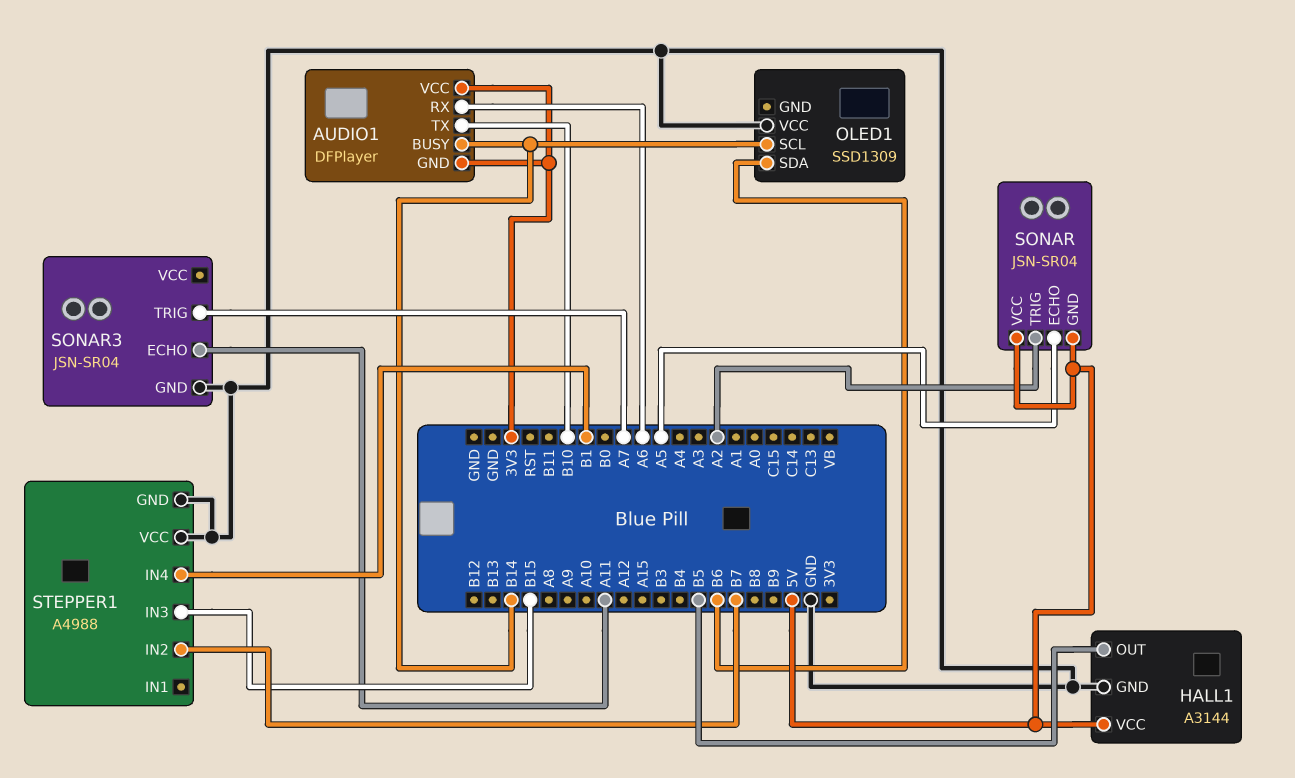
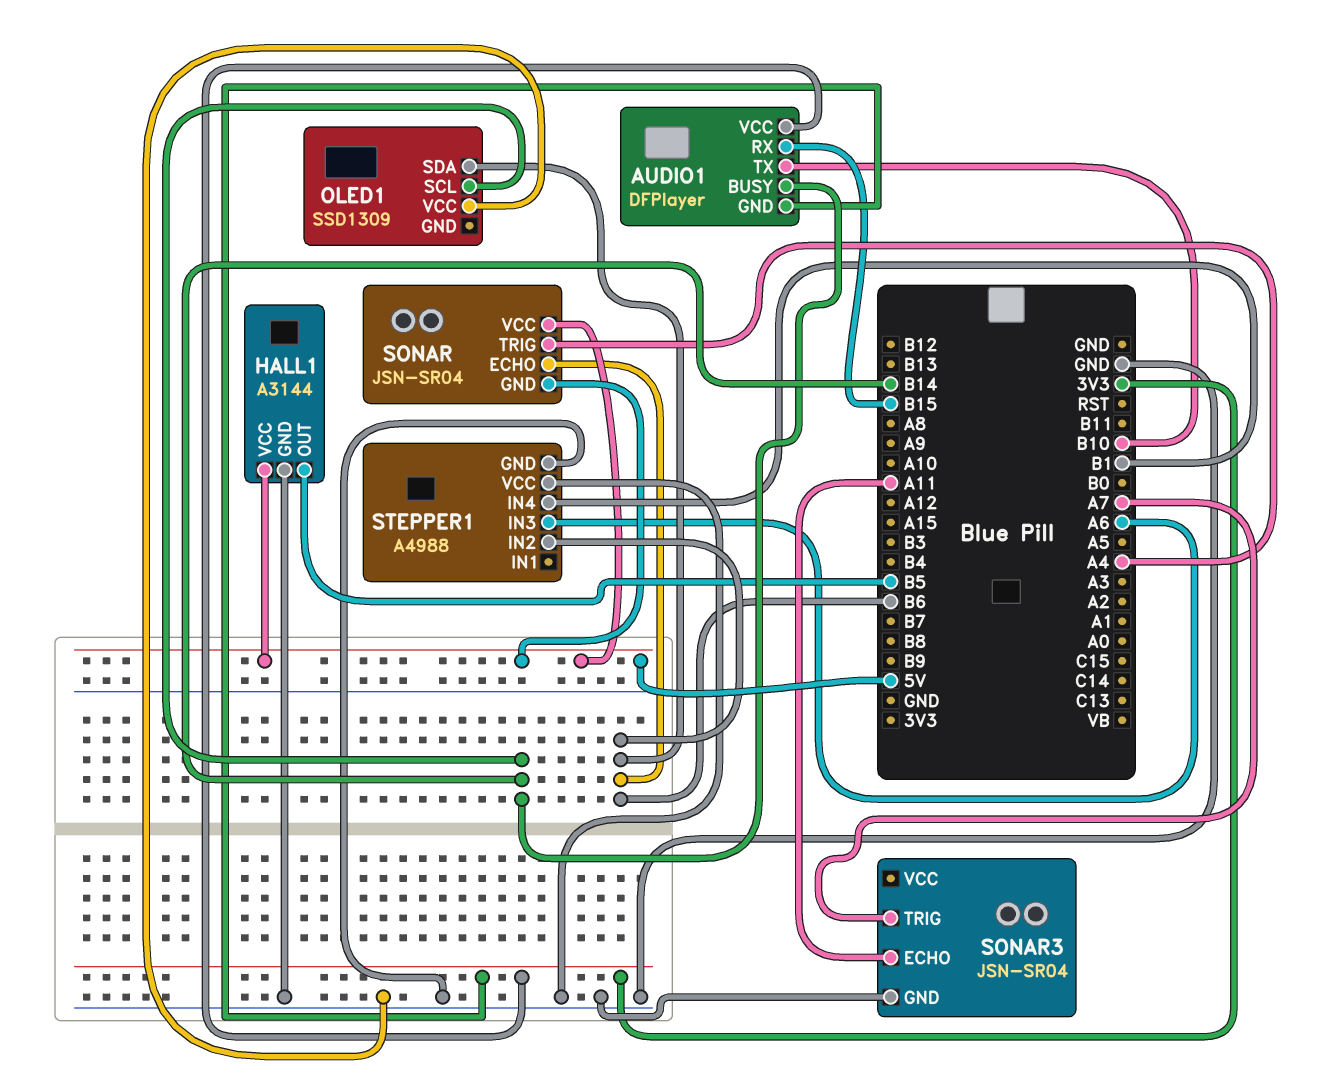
AUDIO1 pin RX: A6 -> B15
SONAR pin ECHO: A5 -> B6
SONAR pin TRIG: A2 -> A4
STEPPER1 pin IN2: B7 -> B6
STEPPER1 pin IN3: B15 -> A6

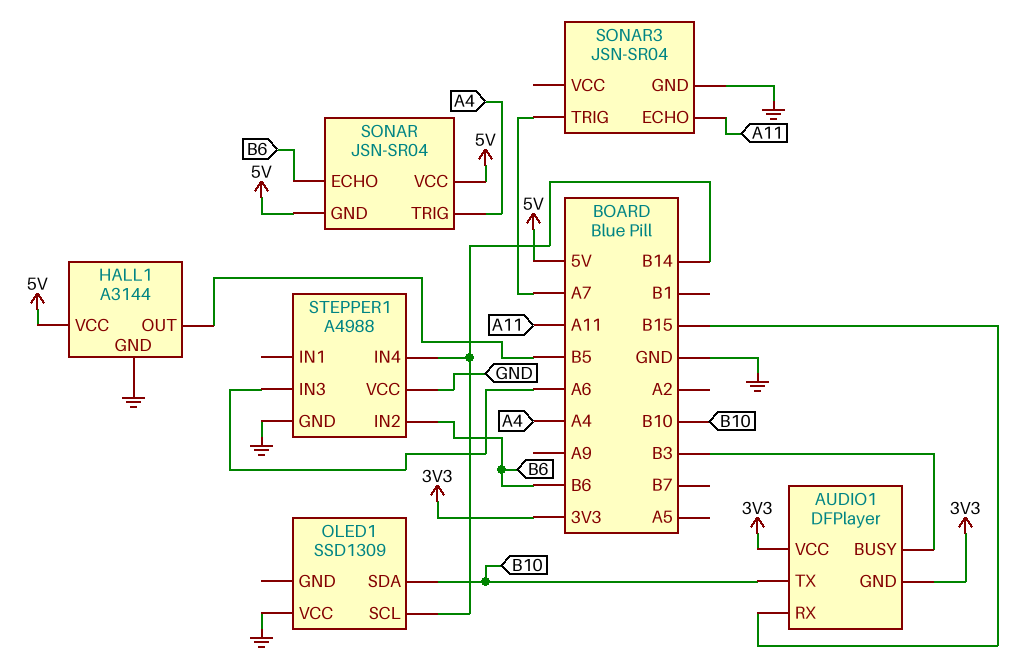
AUDIO1 pin BUSY: B14 -> B3
OLED1 pin SDA: B6 -> B10
STEPPER1 pin IN4: B1 -> B14

